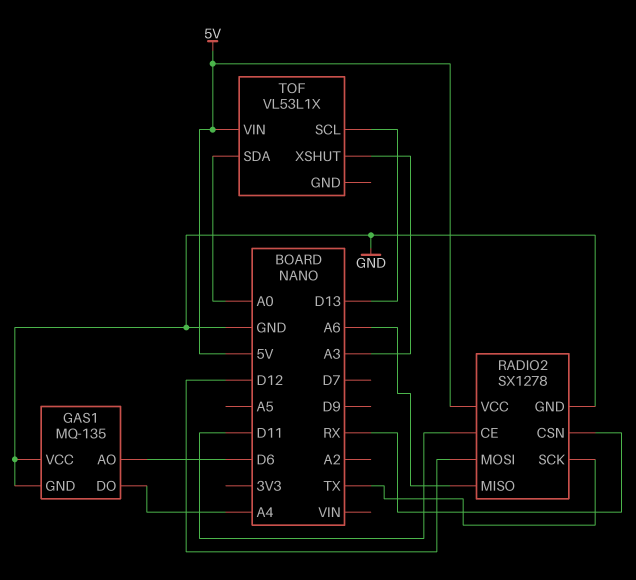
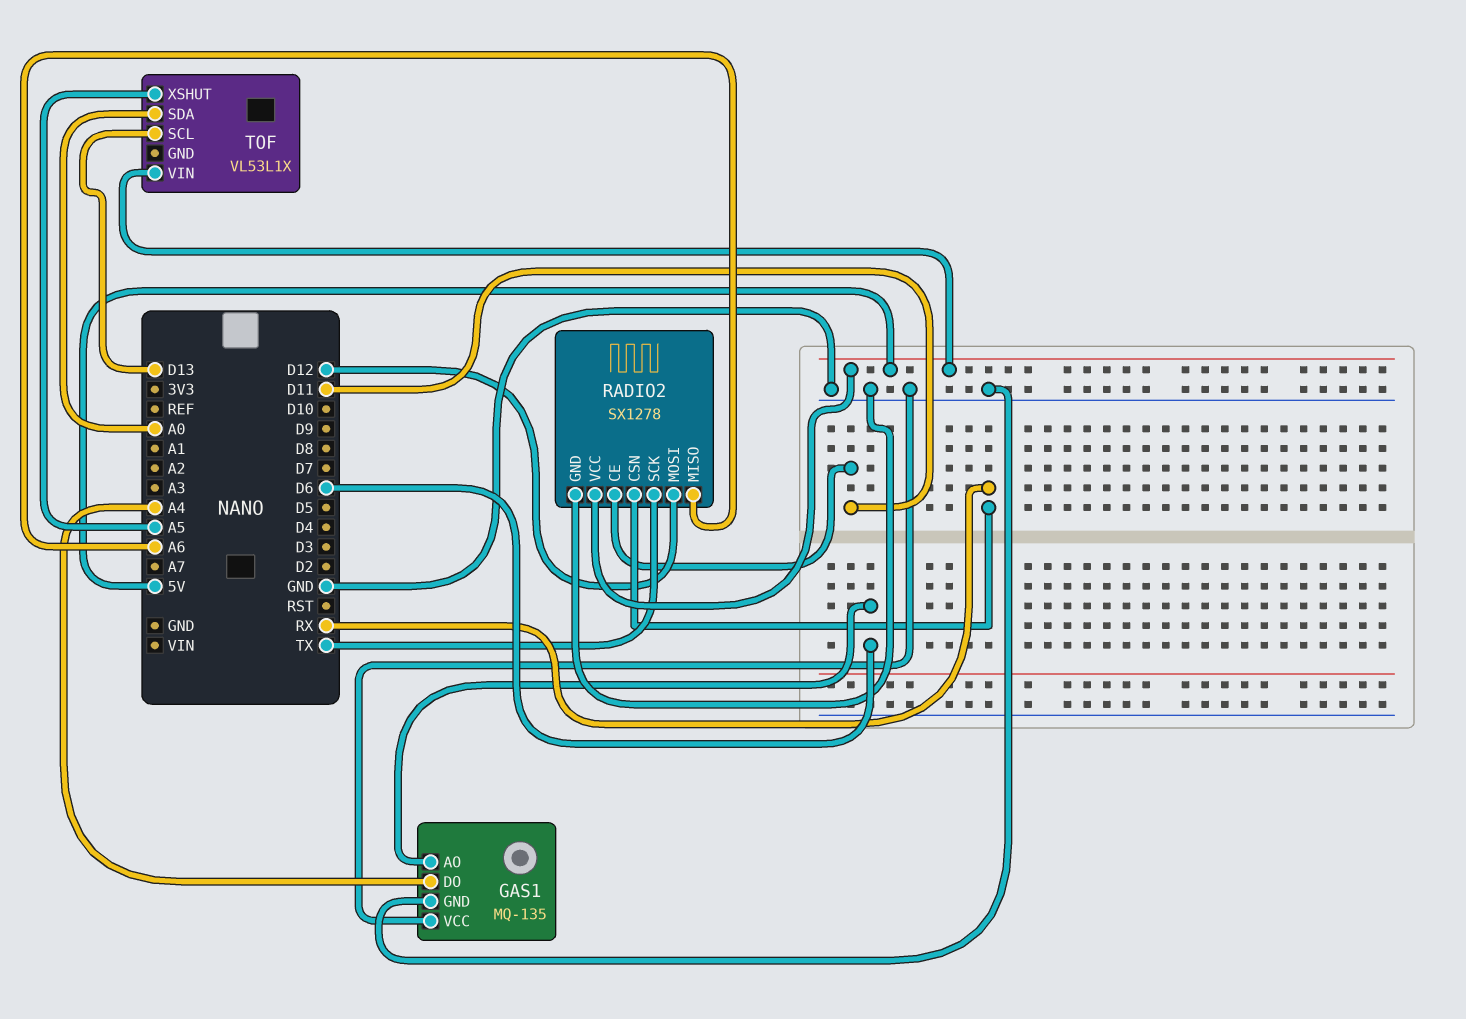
TOF pin XSHUT: A3 -> A5

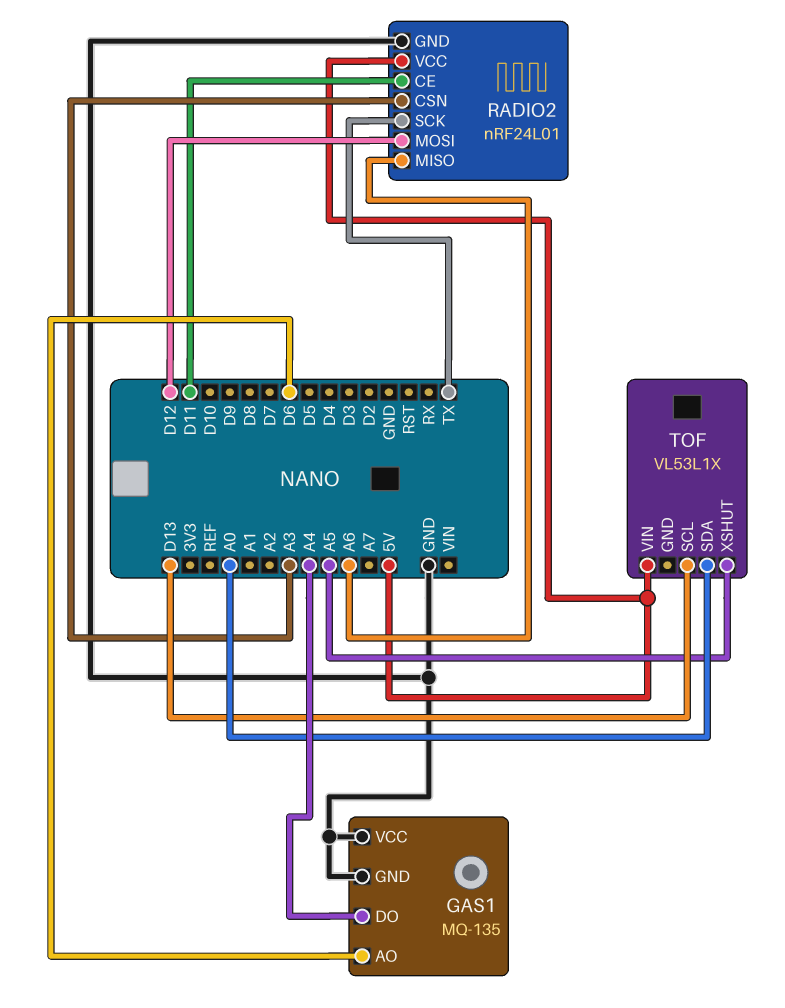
RADIO2: SX1278 -> nRF24L01
RADIO2 pin CSN: RX -> A3

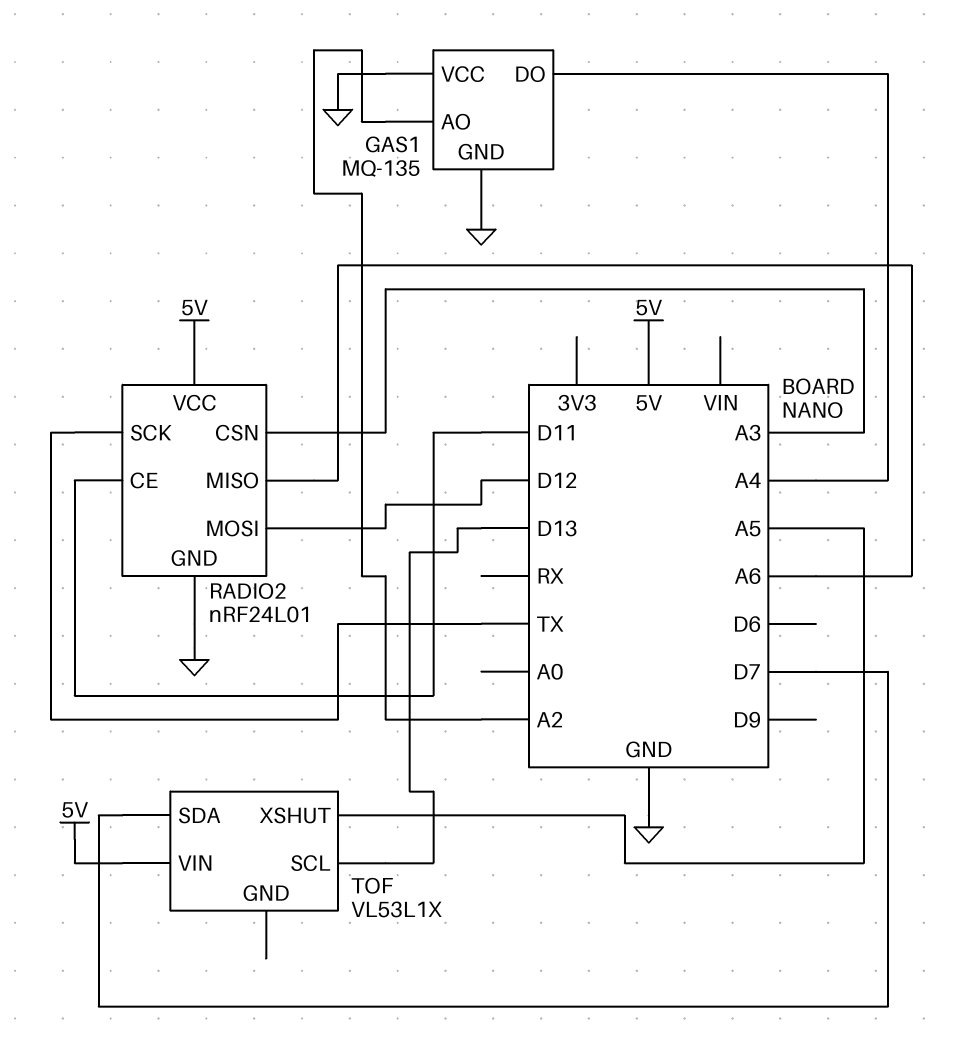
GAS1 pin AO: D6 -> A2
TOF pin SDA: A0 -> D7

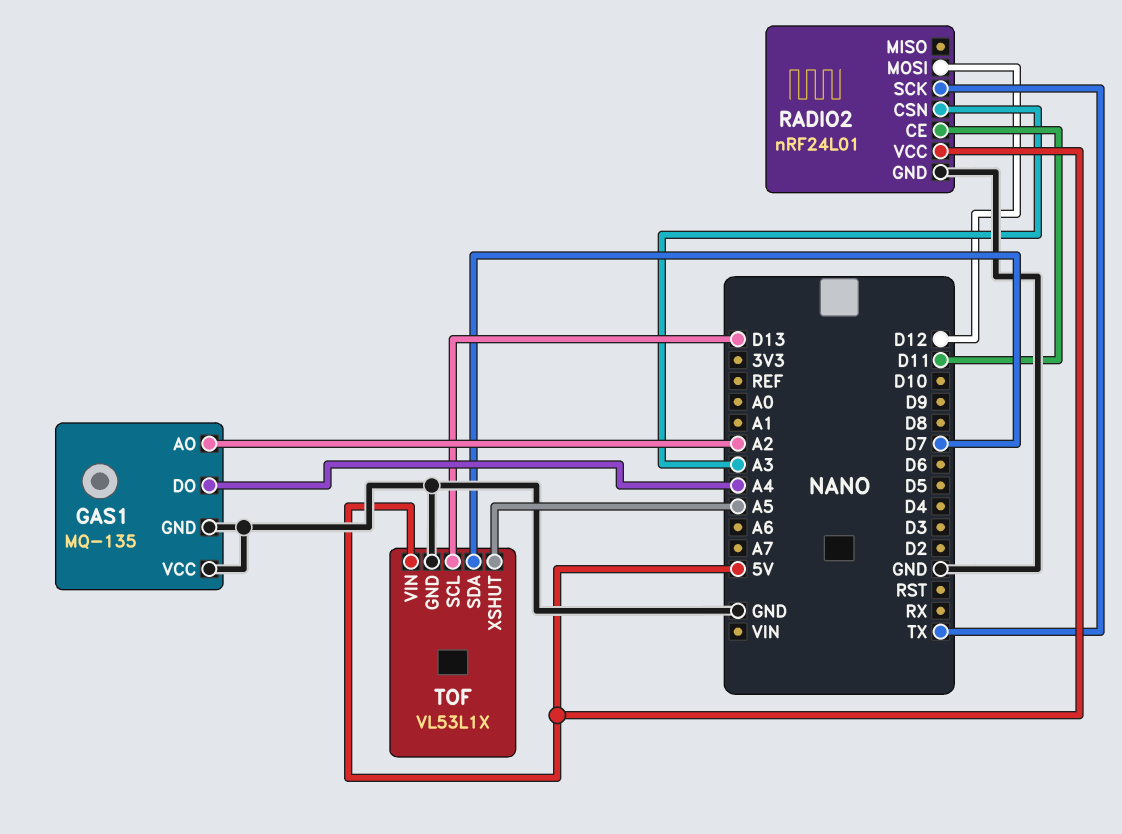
RADIO2 pin MISO: A6 -> none
TOF pin GND: none -> GND

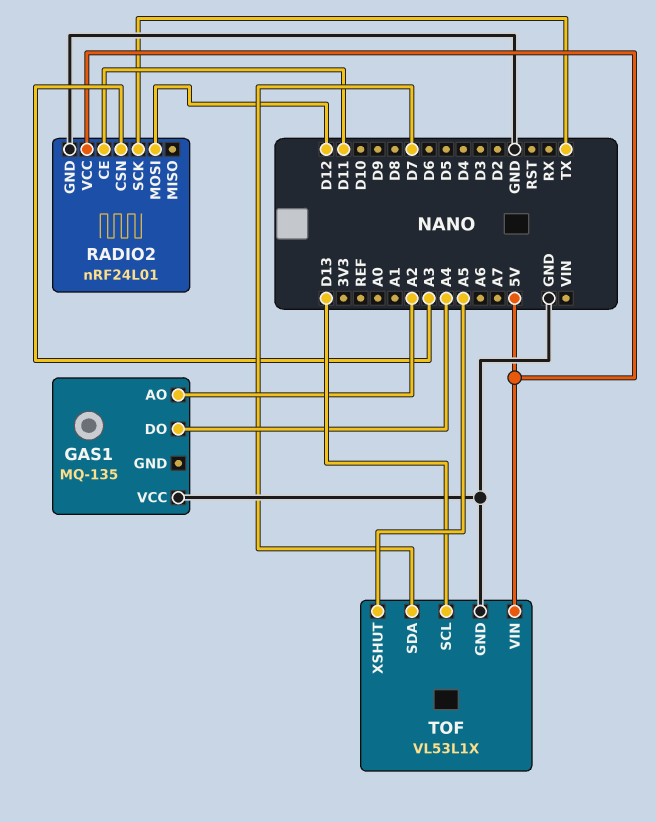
GAS1 pin GND: GND -> none

